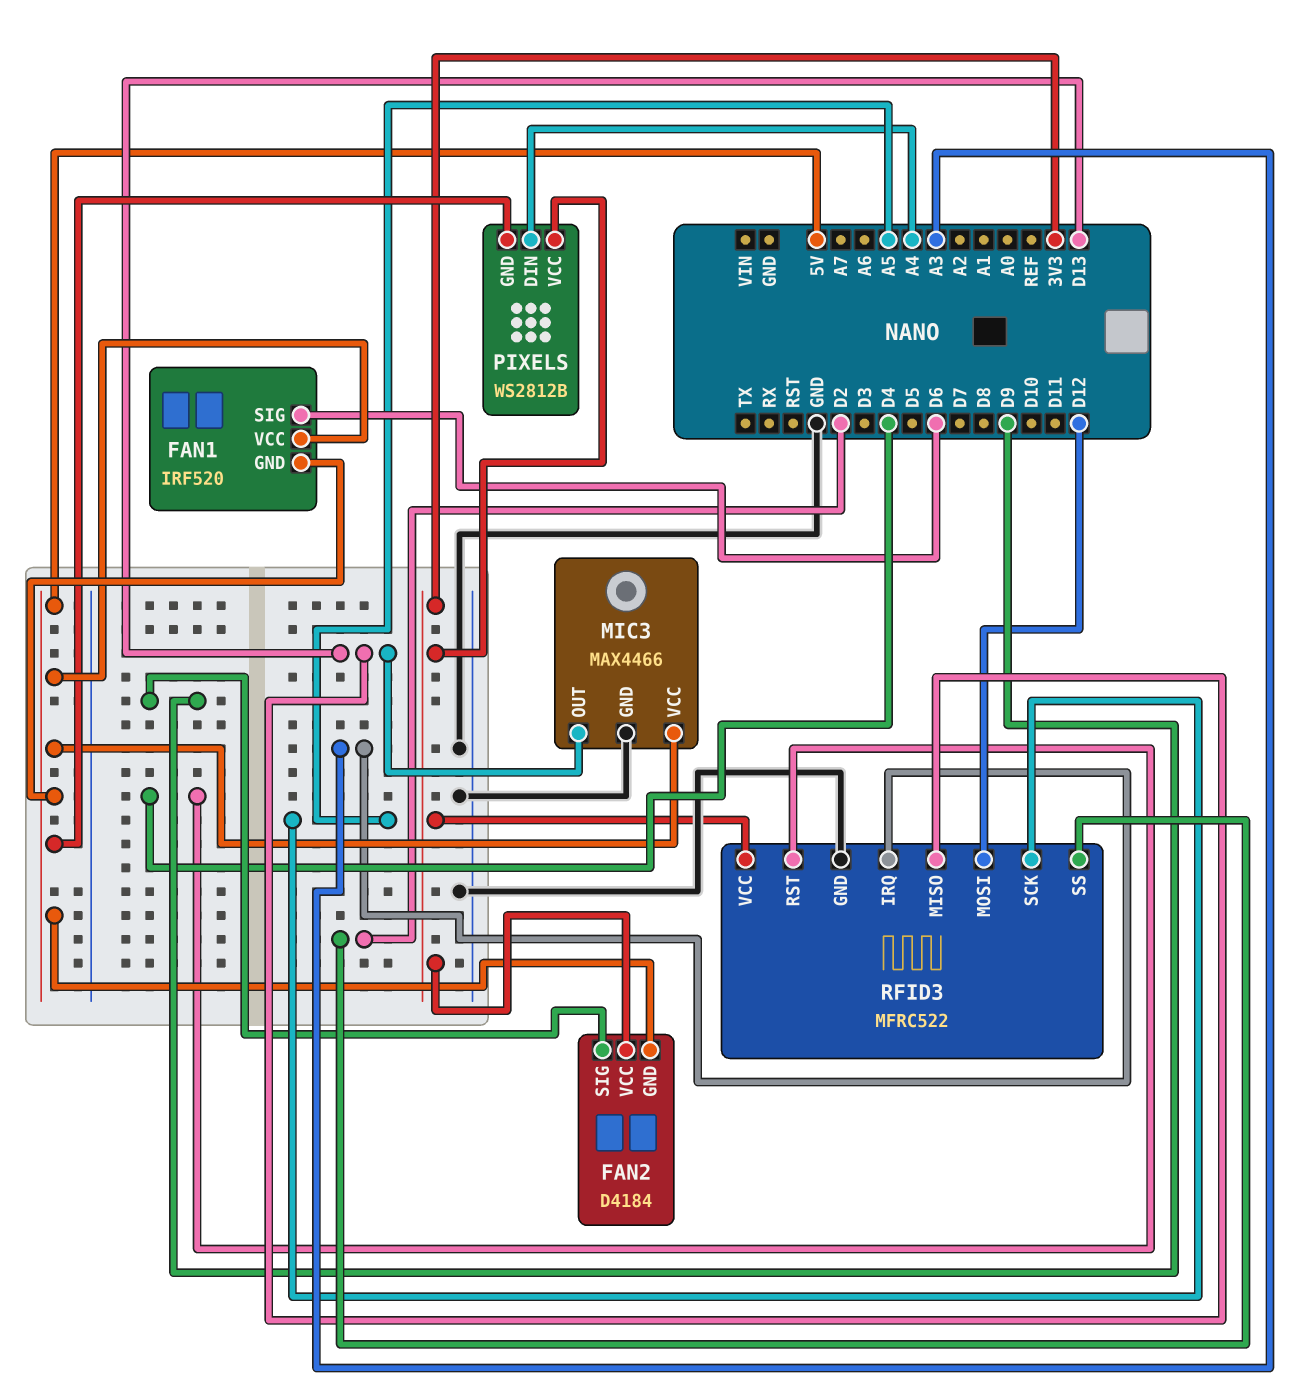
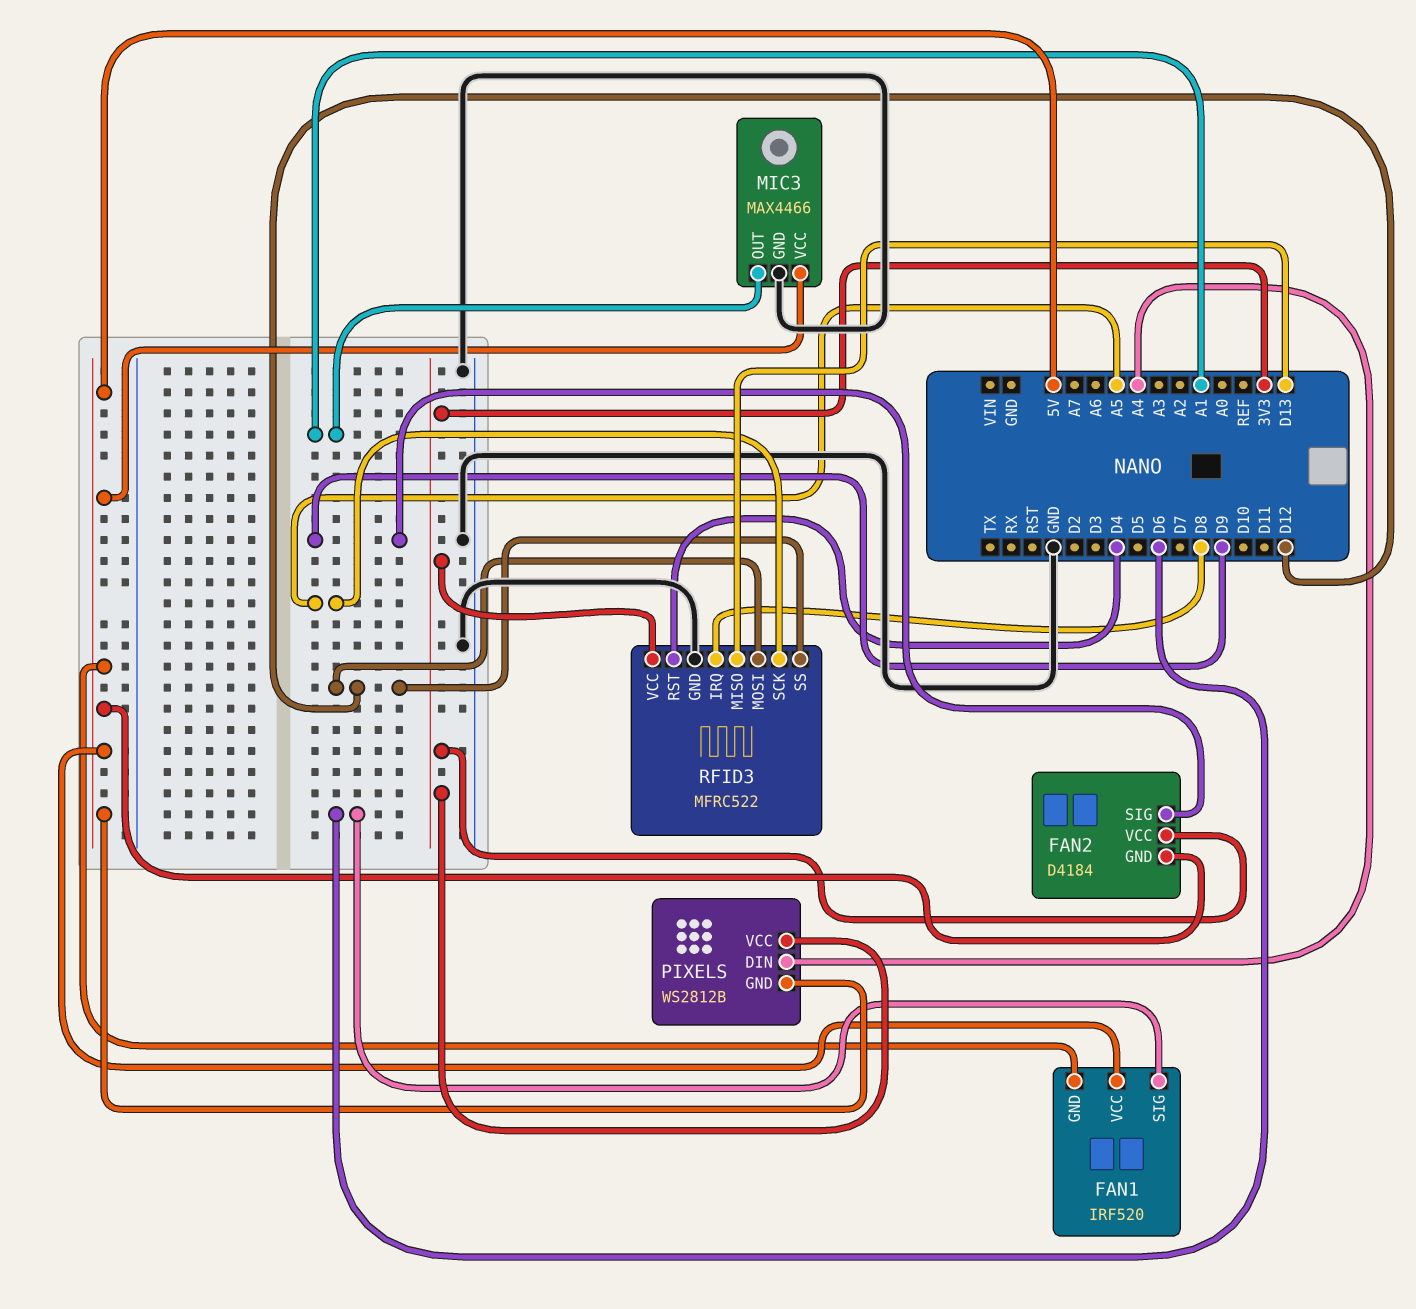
MIC3 pin OUT: D13 -> A1
RFID3 pin IRQ: A3 -> D8
RFID3 pin SS: D2 -> D12

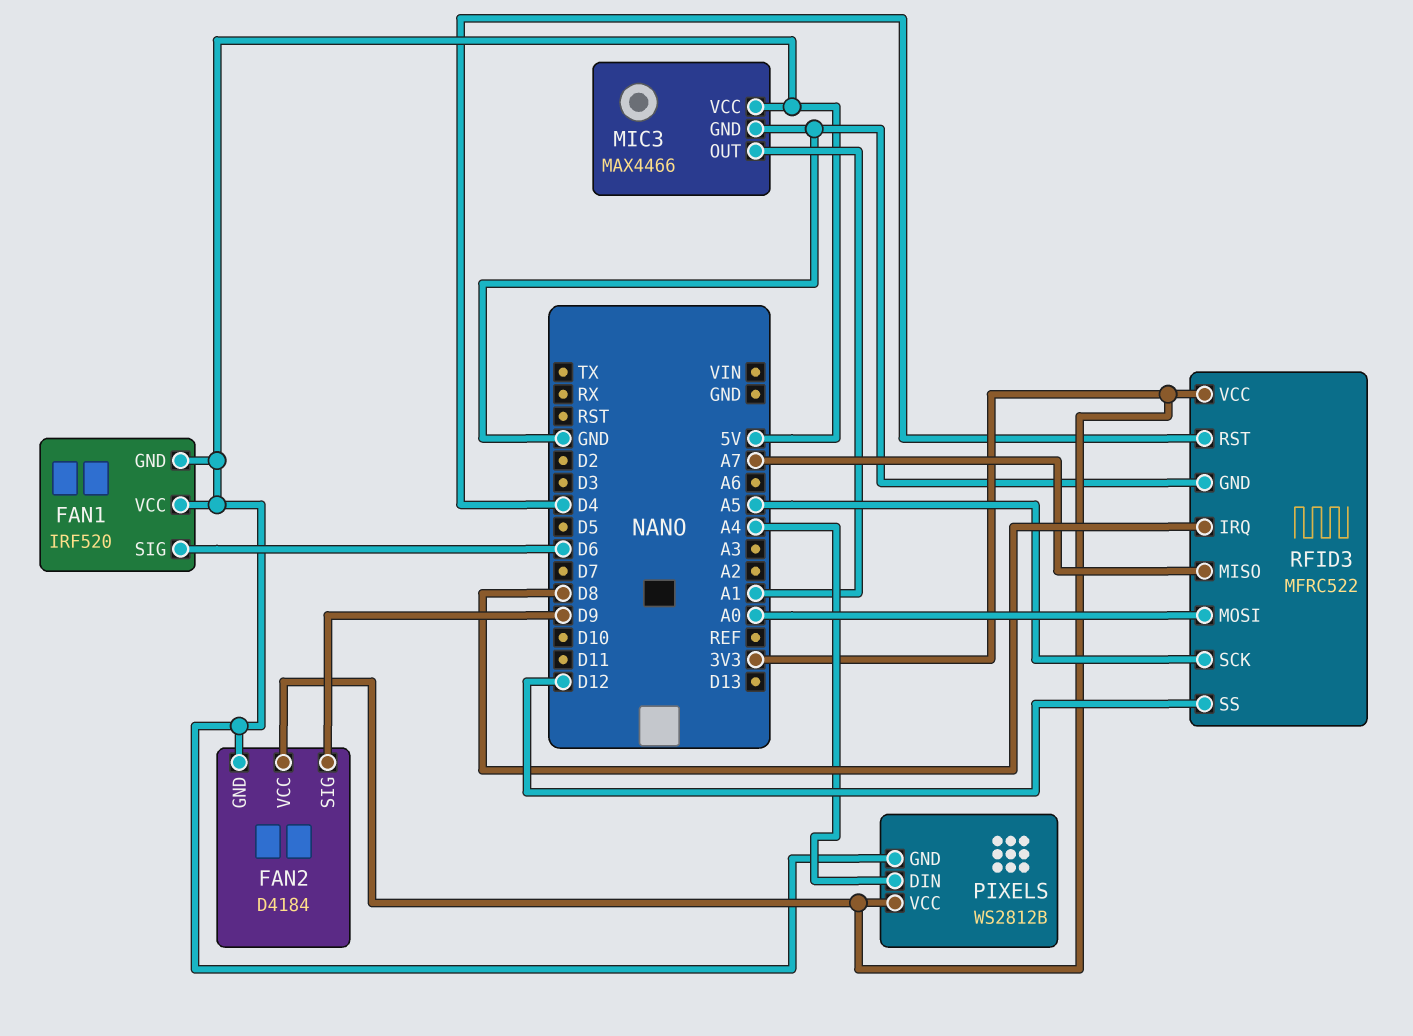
RFID3 pin MISO: D13 -> A7
RFID3 pin MOSI: D12 -> A0

